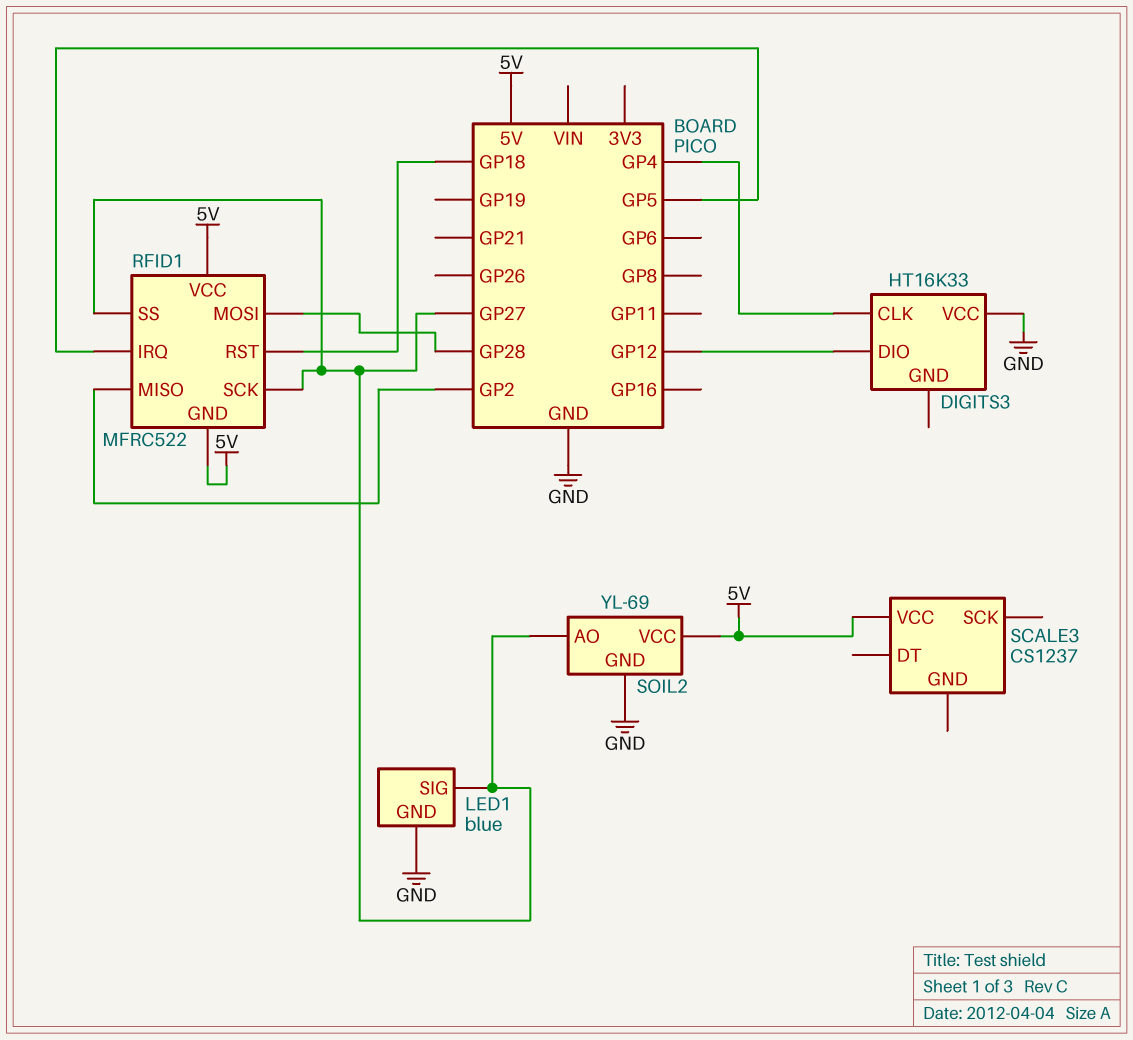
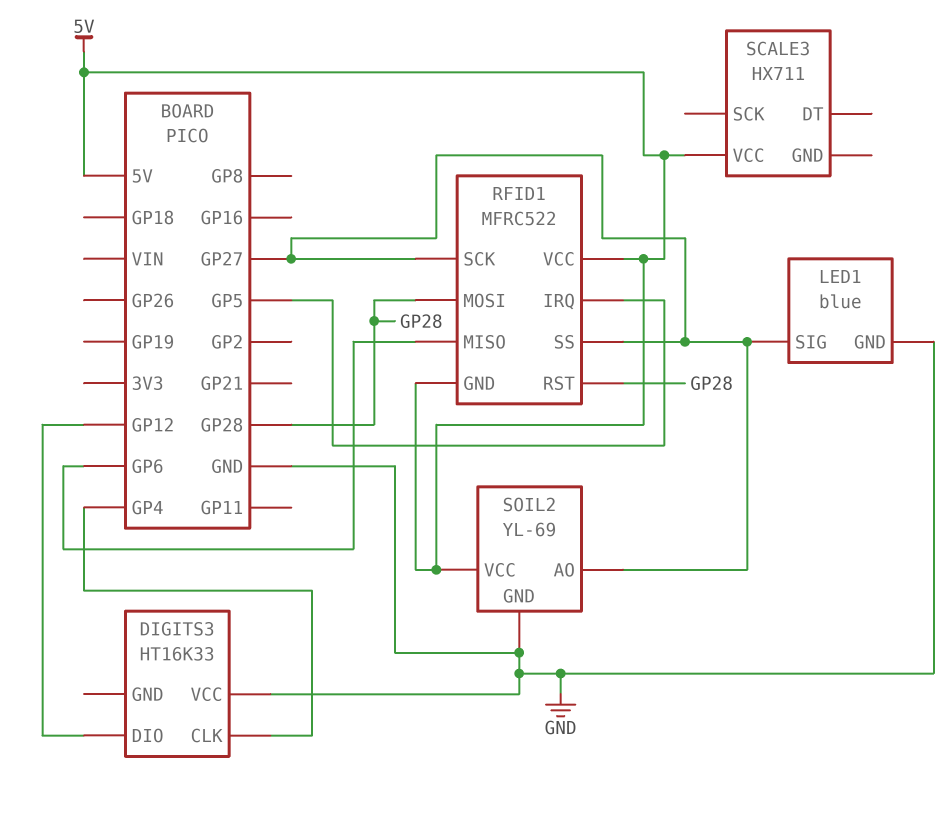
RFID1 pin MISO: GP2 -> GP6
RFID1 pin RST: GP18 -> GP28
SCALE3: CS1237 -> HX711

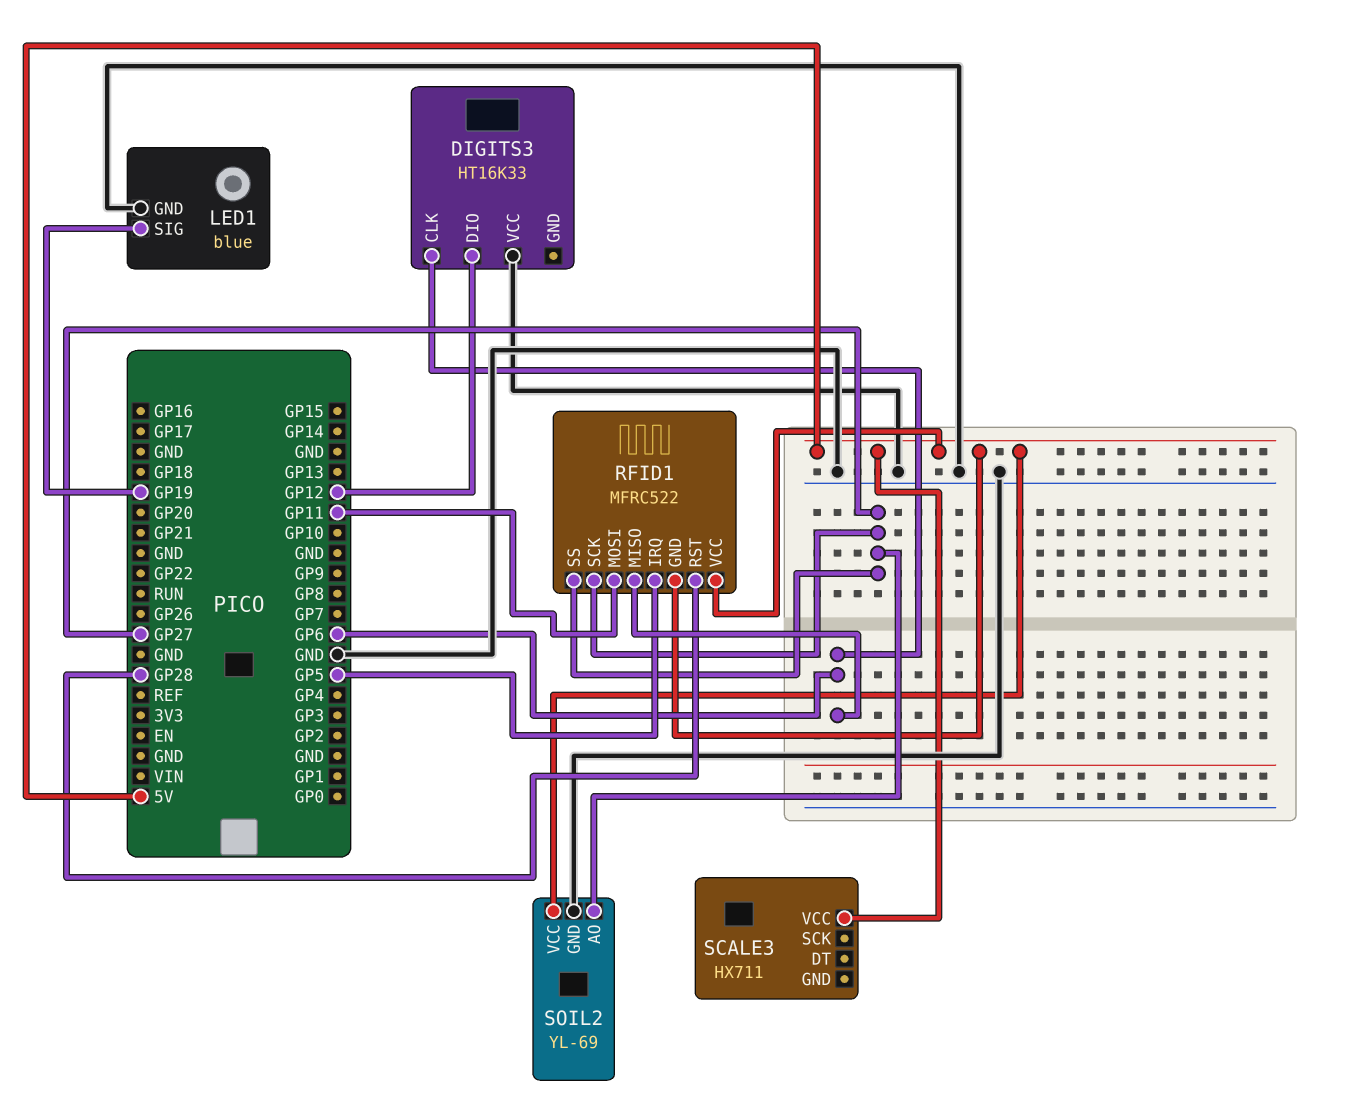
DIGITS3 pin CLK: GP4 -> GP6
LED1 pin SIG: GP27 -> GP19
RFID1 pin MOSI: GP28 -> GP11

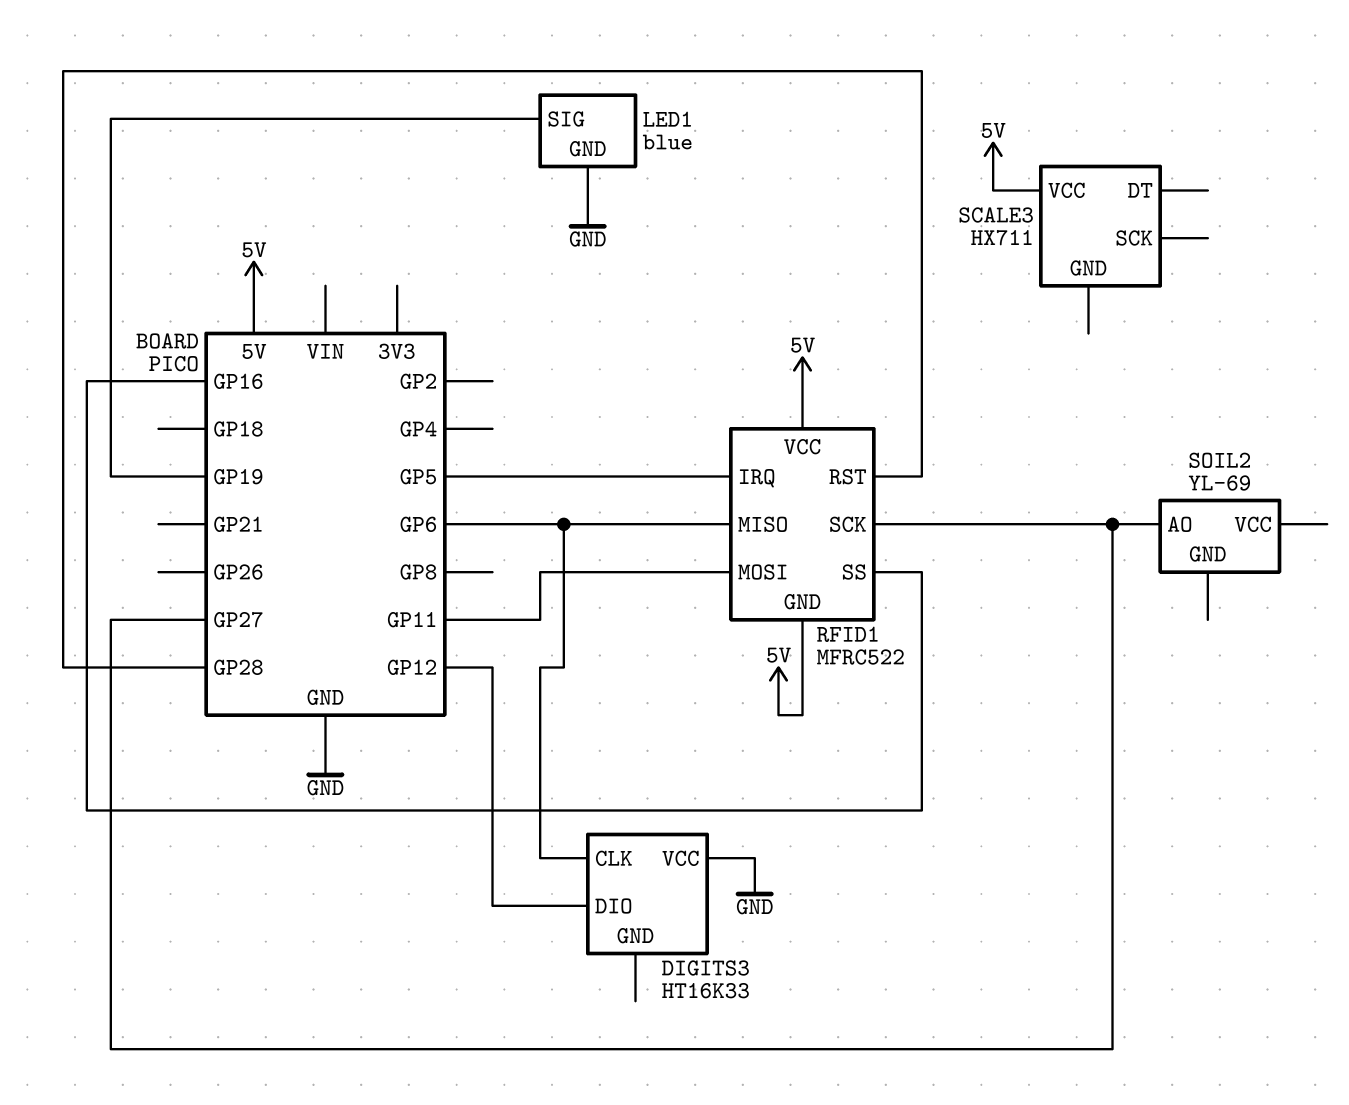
RFID1 pin SS: GP27 -> GP16
SOIL2 pin GND: GND -> none
SOIL2 pin VCC: 5V -> none

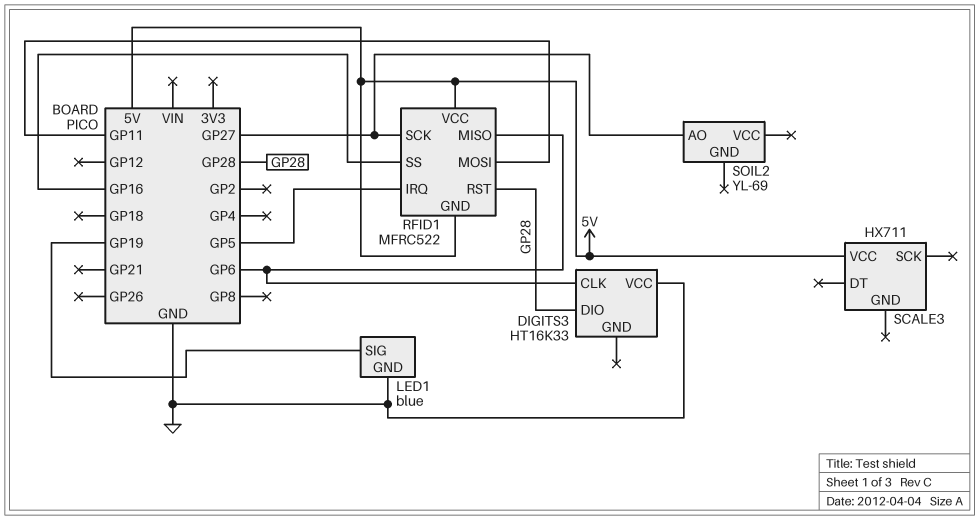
DIGITS3 pin DIO: GP12 -> GP28

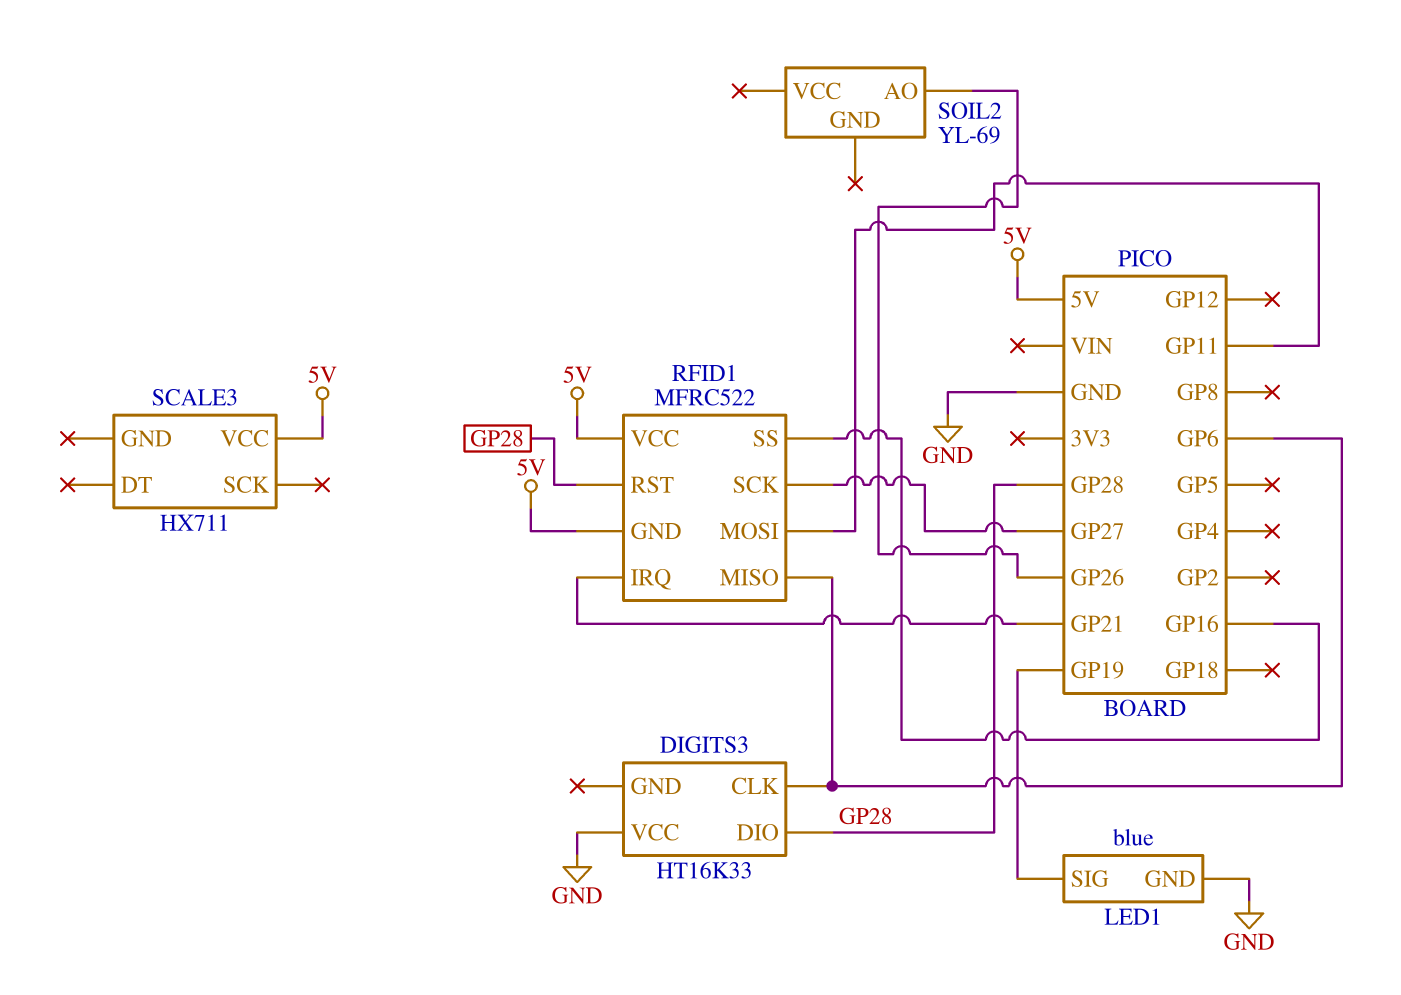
RFID1 pin IRQ: GP5 -> GP21
SOIL2 pin AO: GP27 -> GP26

